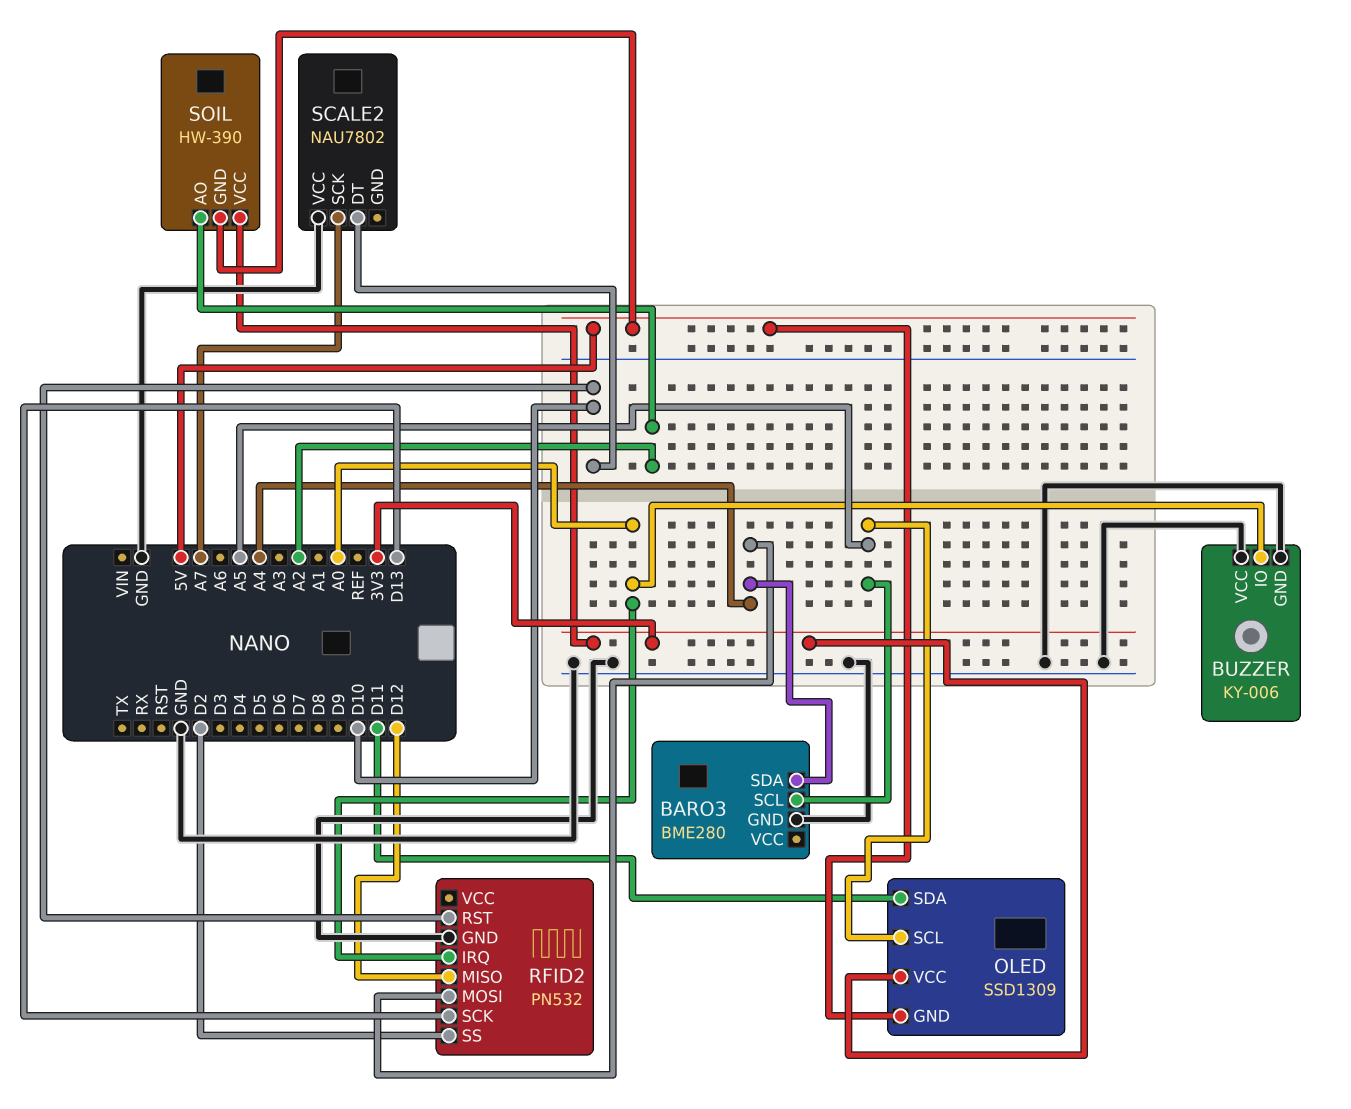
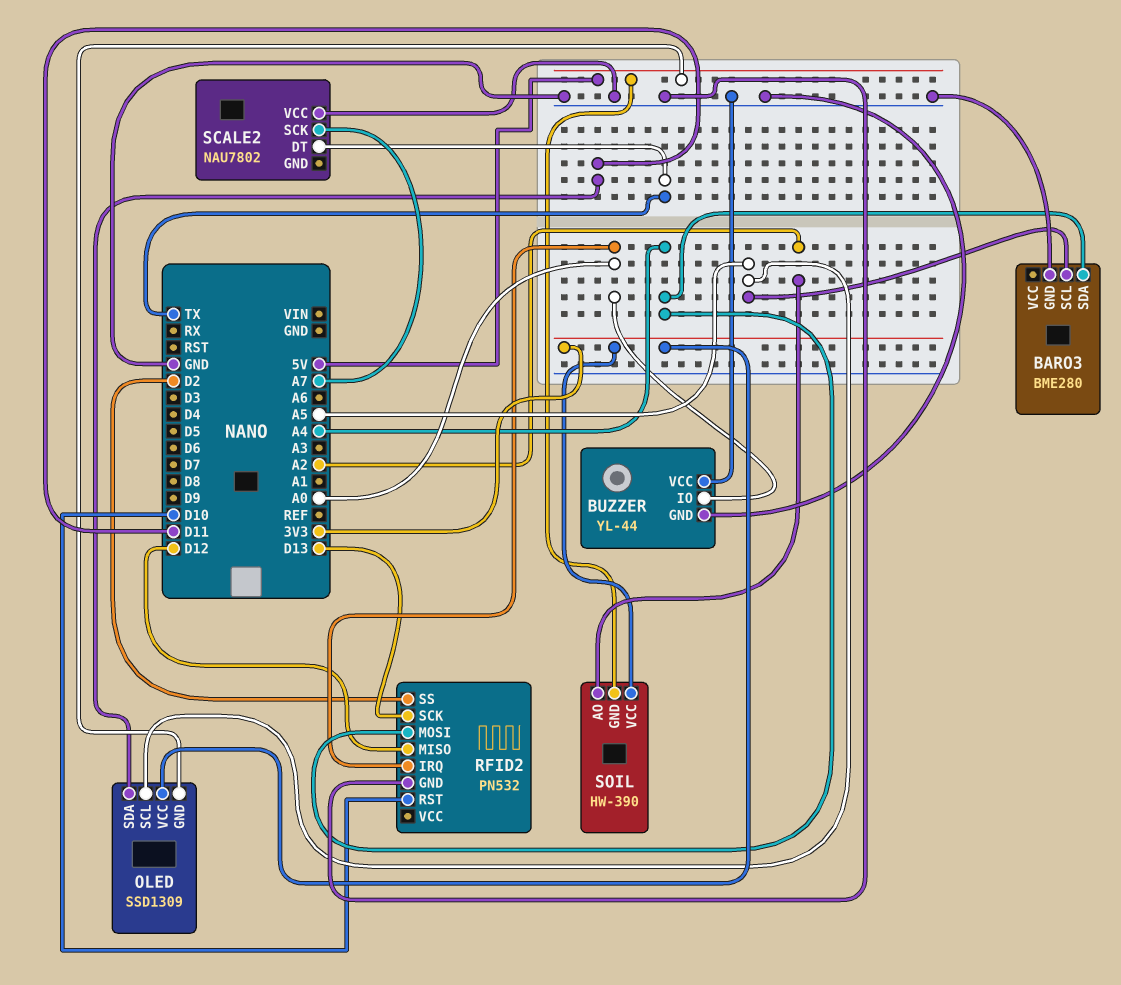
BUZZER: KY-006 -> YL-44
SCALE2 pin DT: D10 -> TX

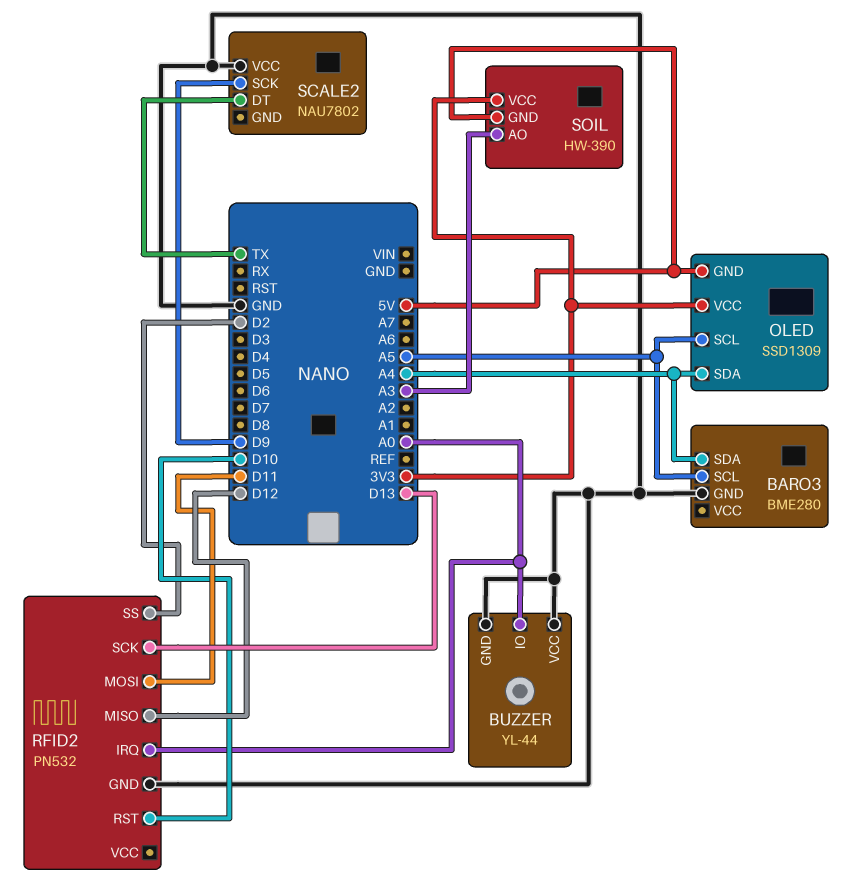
OLED pin SDA: D11 -> A4
RFID2 pin MOSI: A4 -> D11
SCALE2 pin SCK: A7 -> D9
SOIL pin AO: A2 -> A3

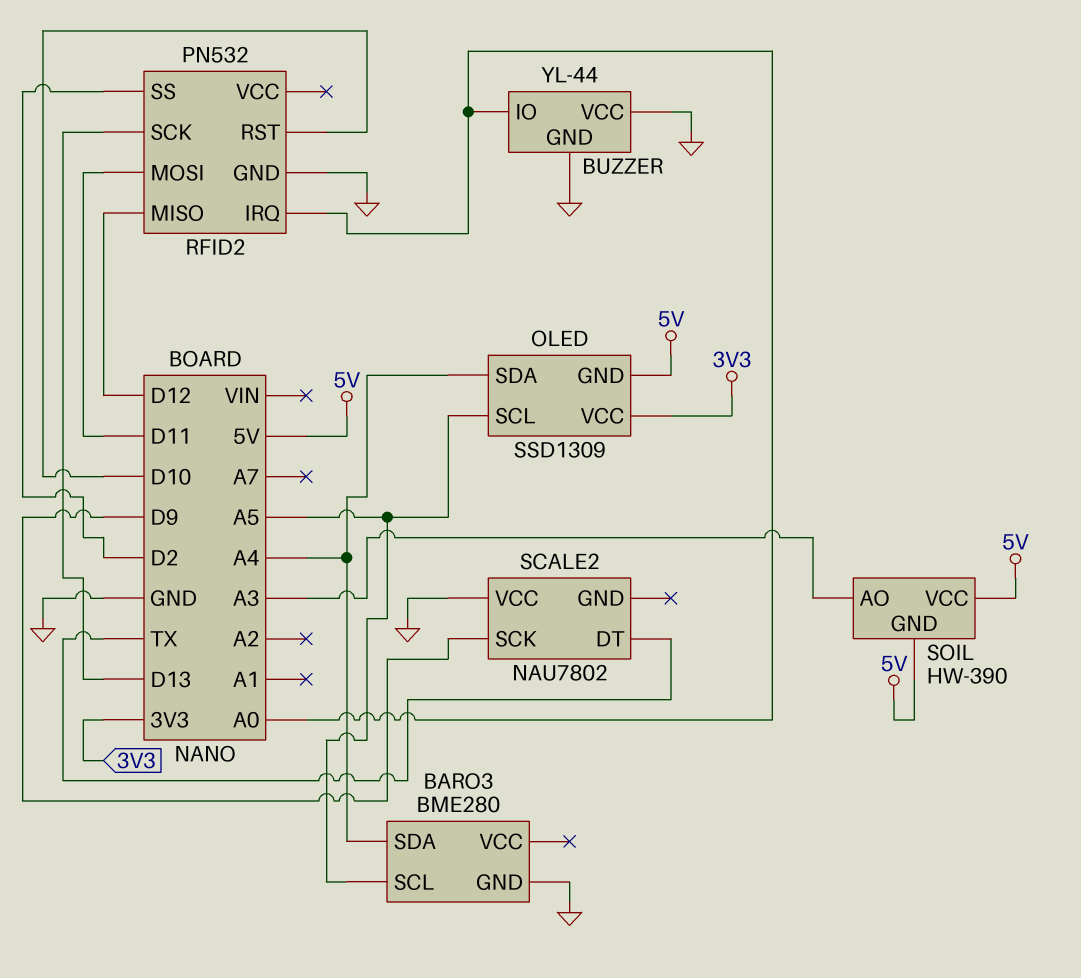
SOIL pin VCC: 3V3 -> 5V

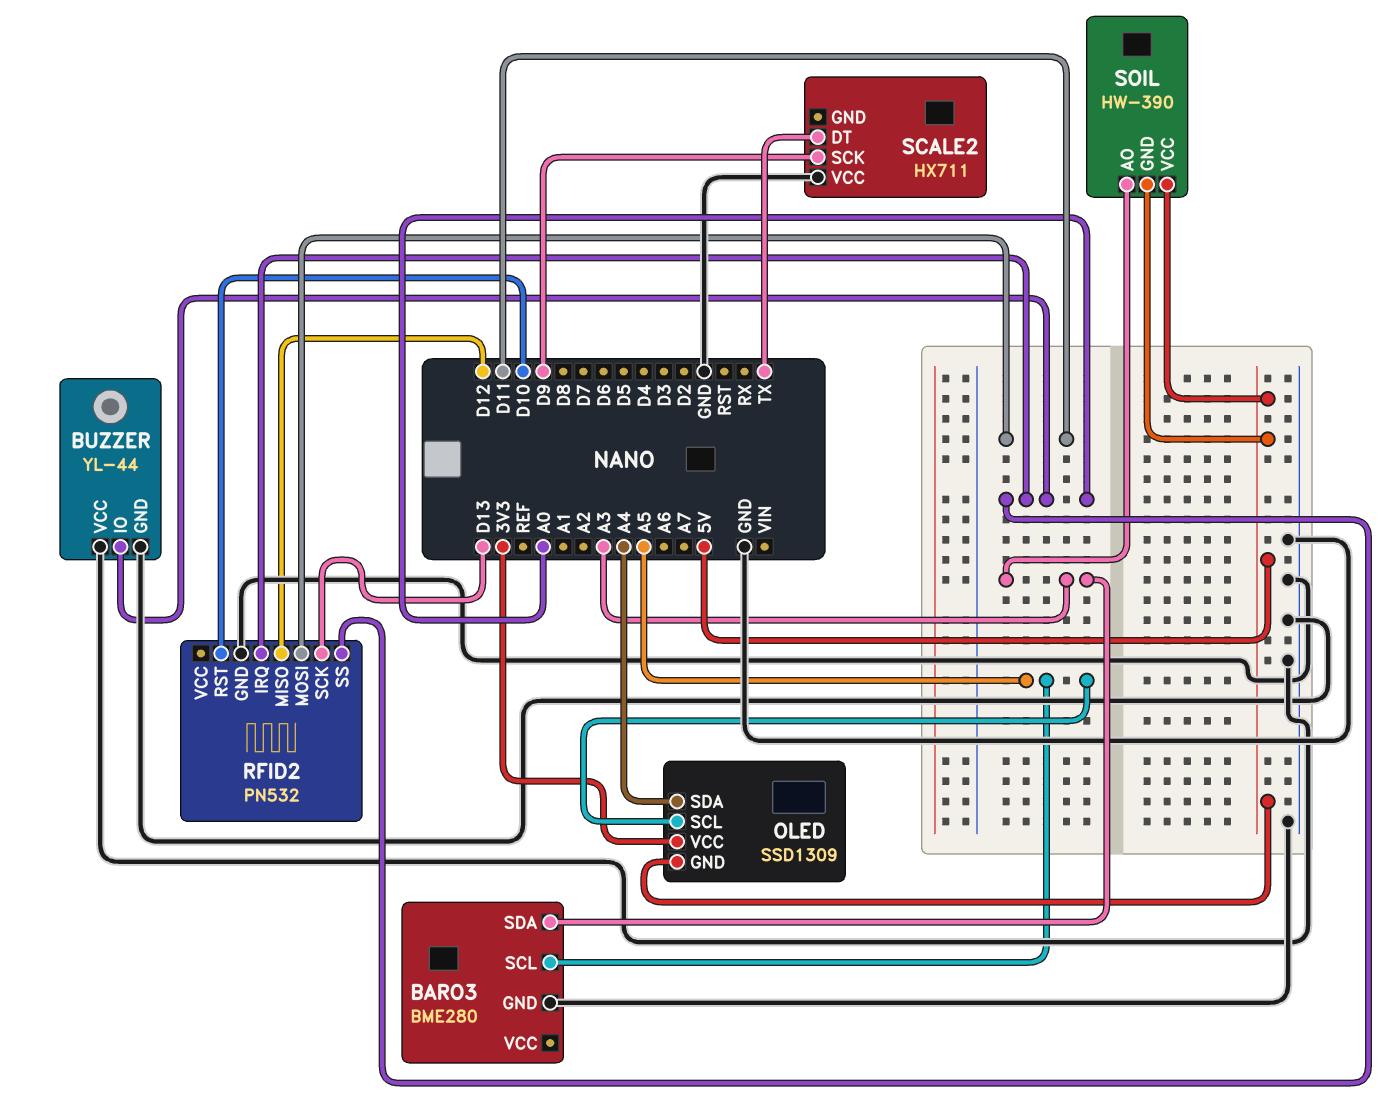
BARO3 pin SDA: A4 -> A3
RFID2 pin SS: D2 -> A0
SCALE2: NAU7802 -> HX711

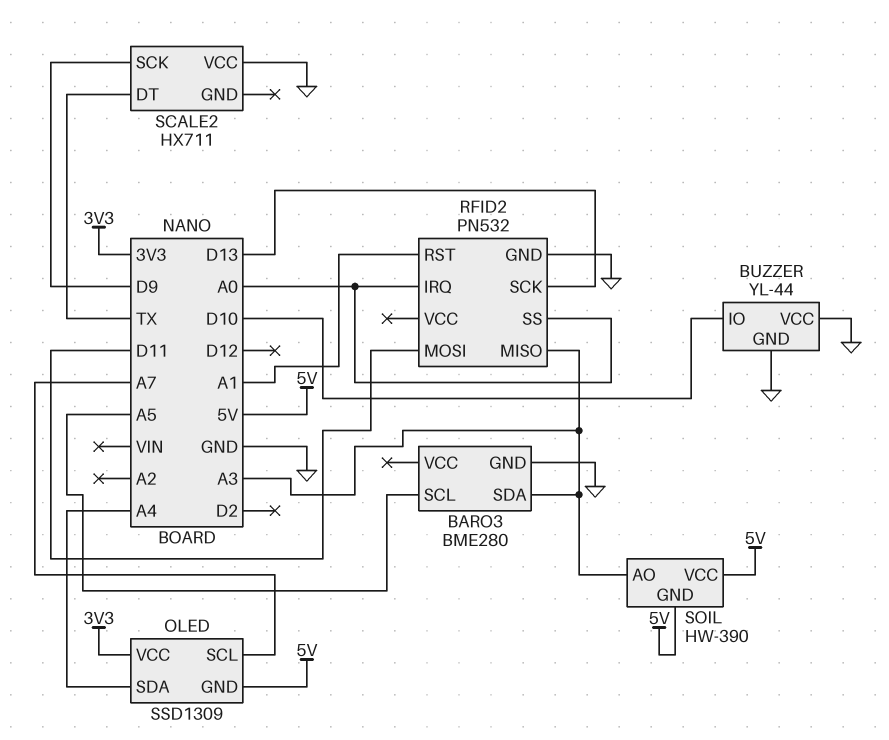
BUZZER pin IO: A0 -> D10
OLED pin SCL: A5 -> A7
RFID2 pin MISO: D12 -> A3
RFID2 pin RST: D10 -> A1

